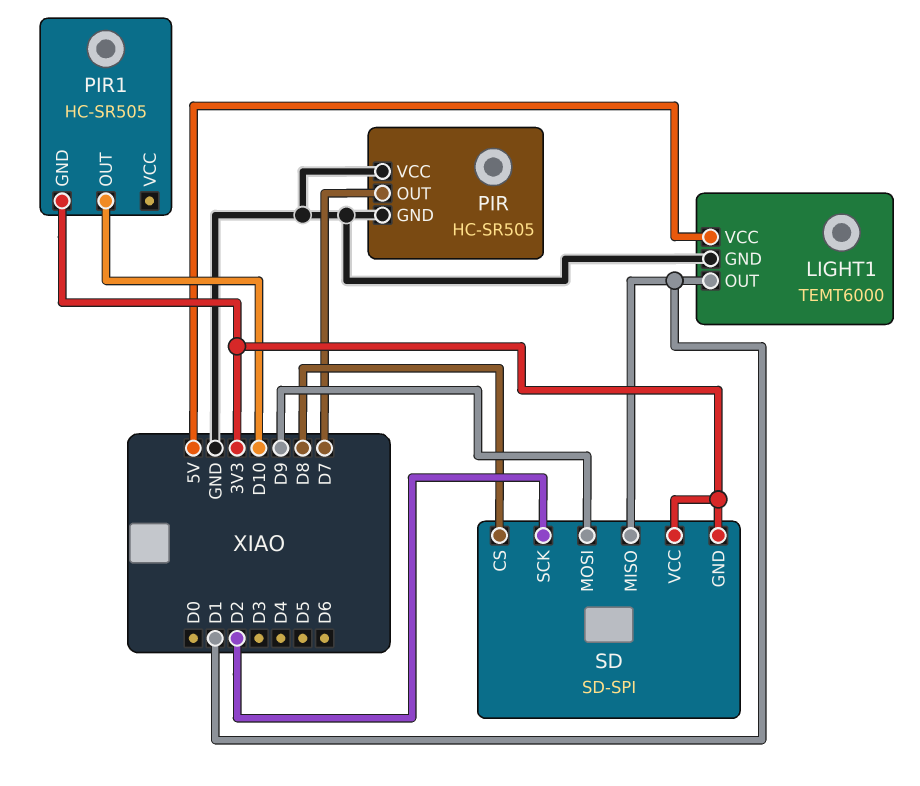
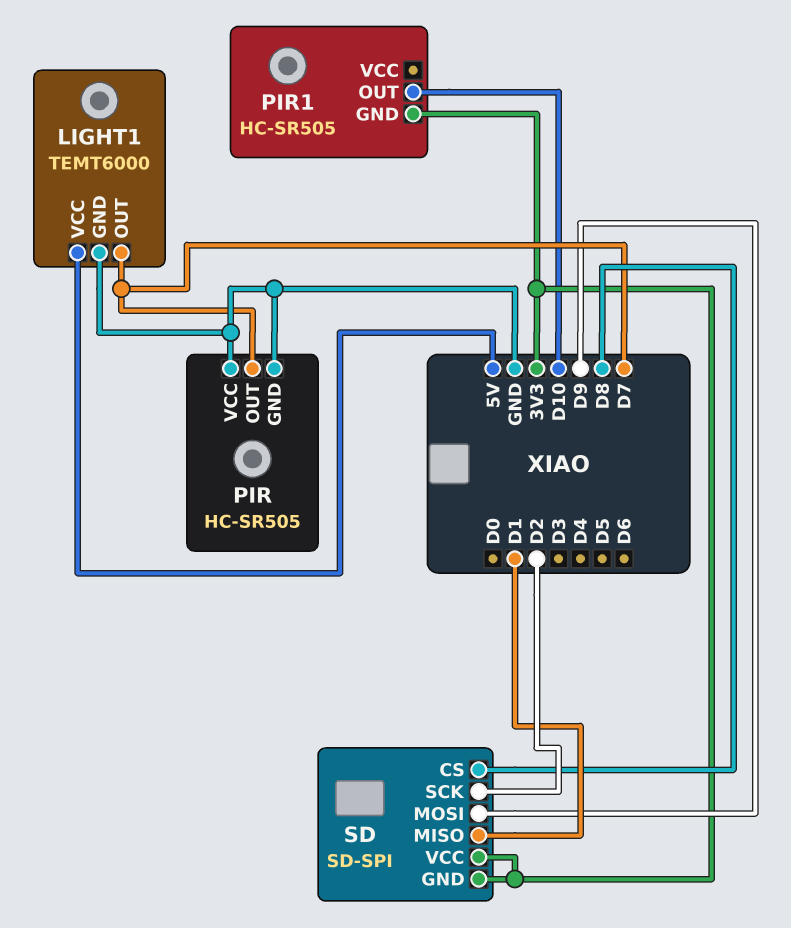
LIGHT1 pin OUT: D1 -> D7

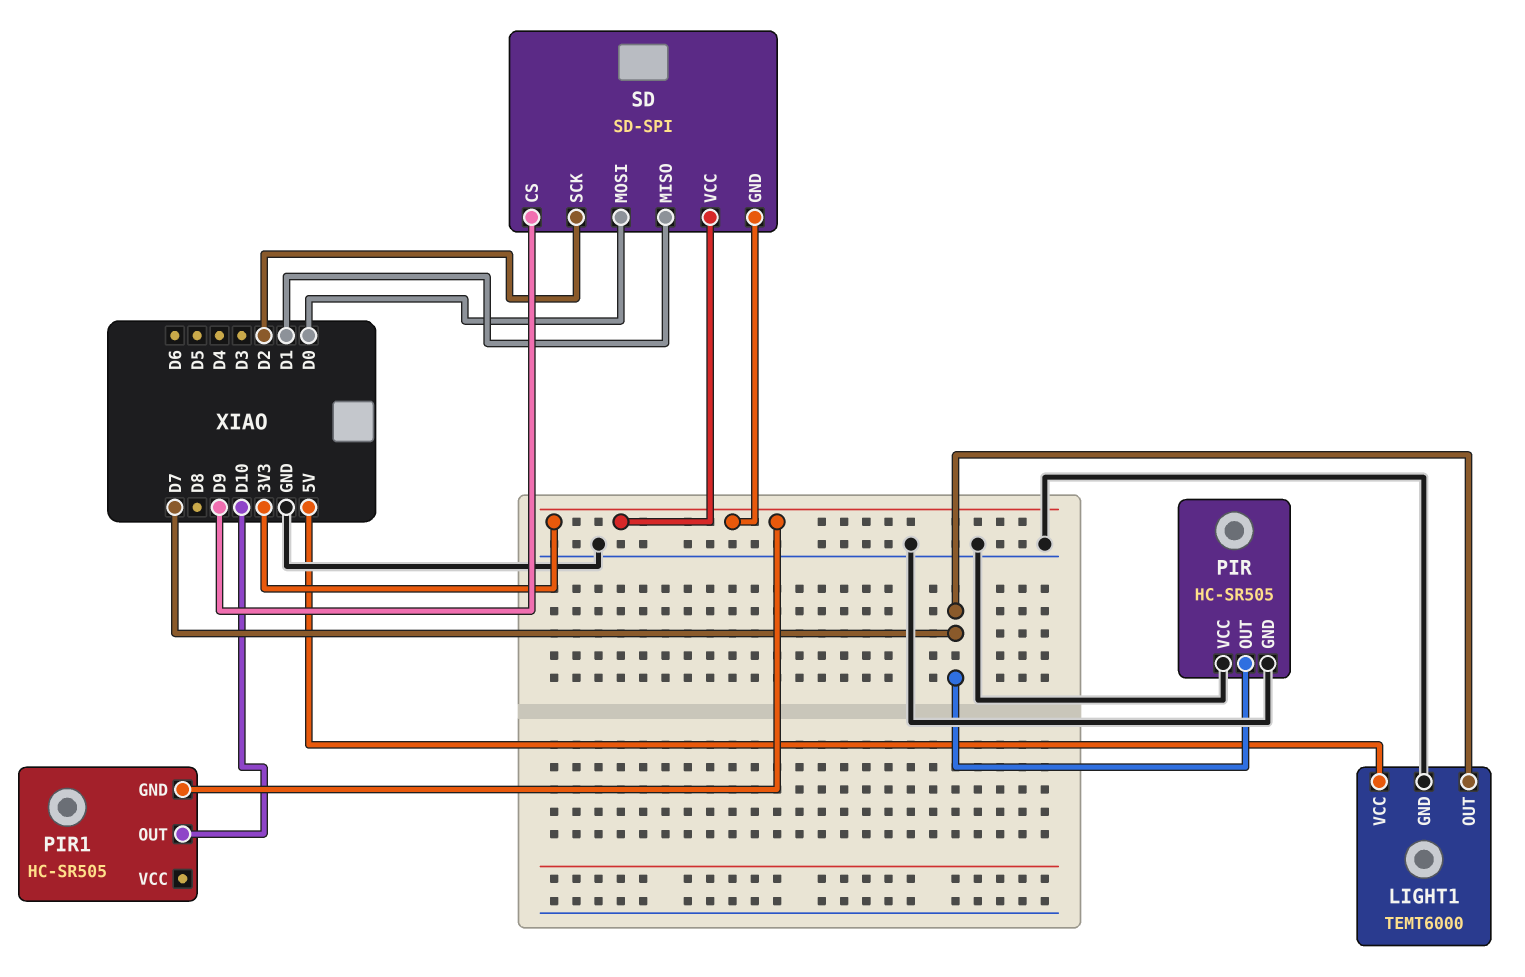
SD pin CS: D8 -> D9
SD pin MOSI: D9 -> D0

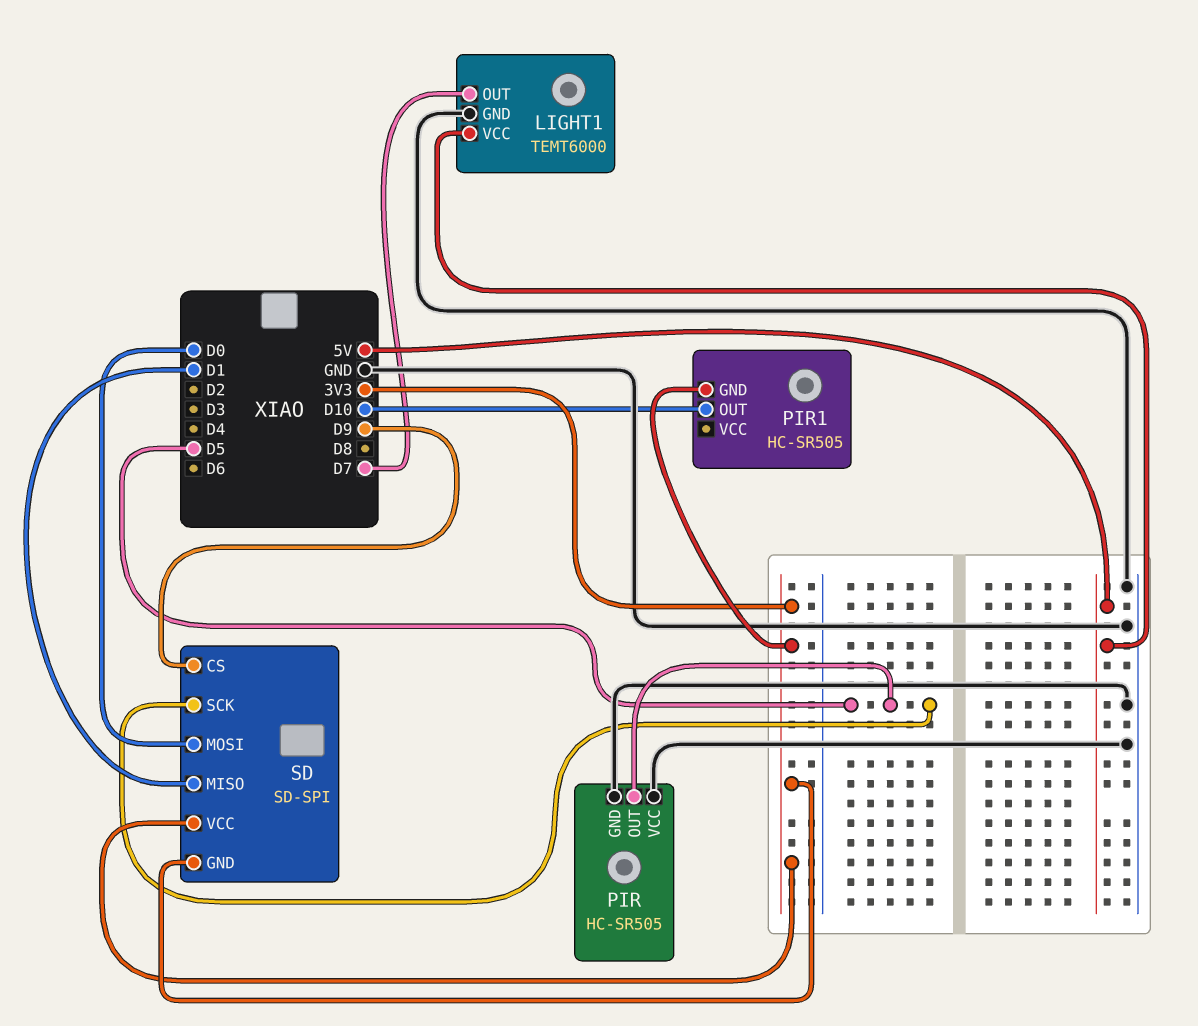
PIR pin OUT: D7 -> D5
SD pin SCK: D2 -> D5

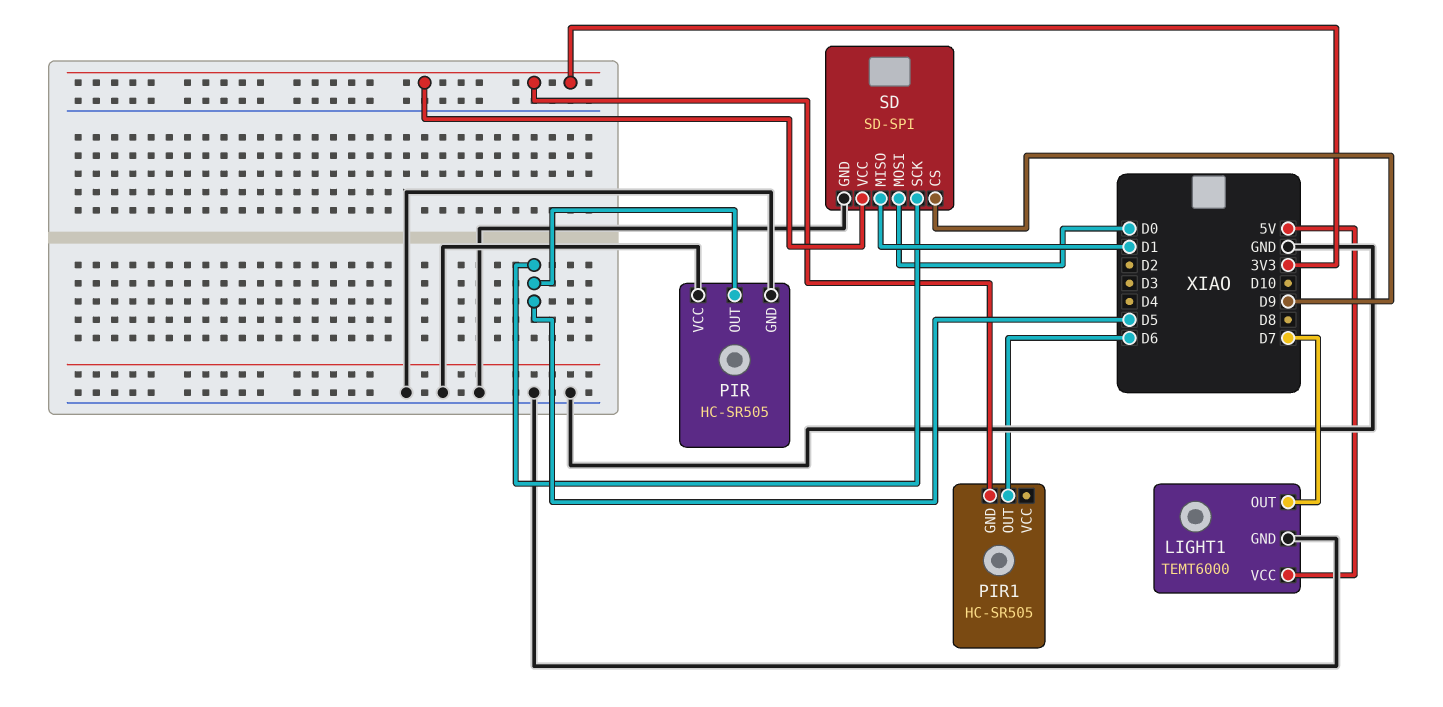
PIR1 pin OUT: D10 -> D6
SD pin GND: 3V3 -> GND

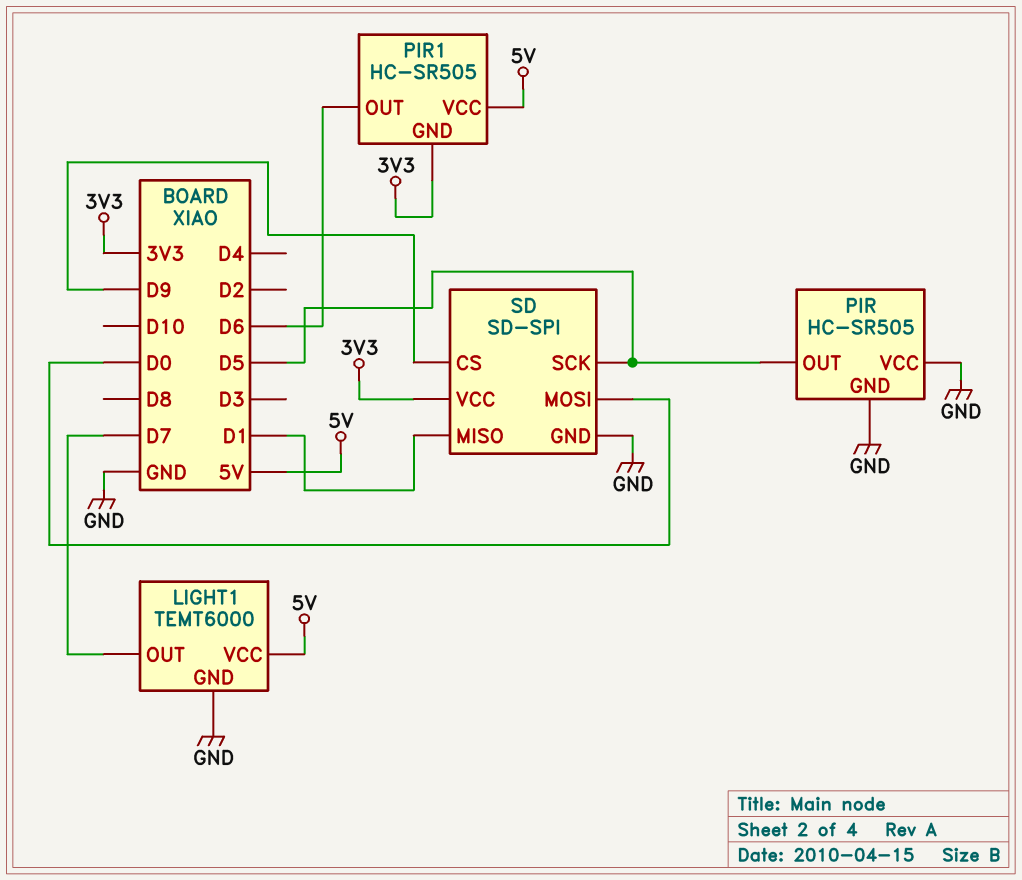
PIR1 pin VCC: none -> 5V

